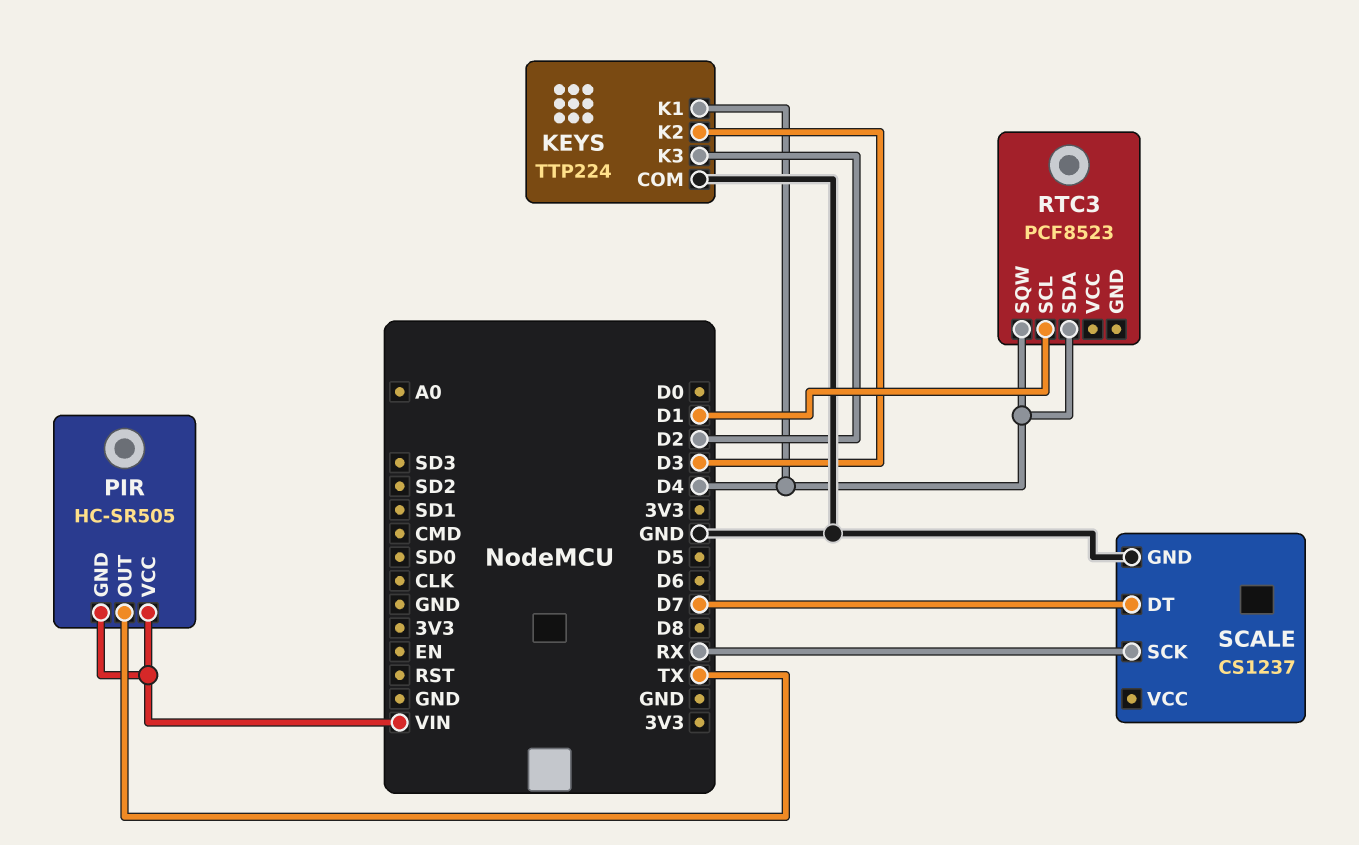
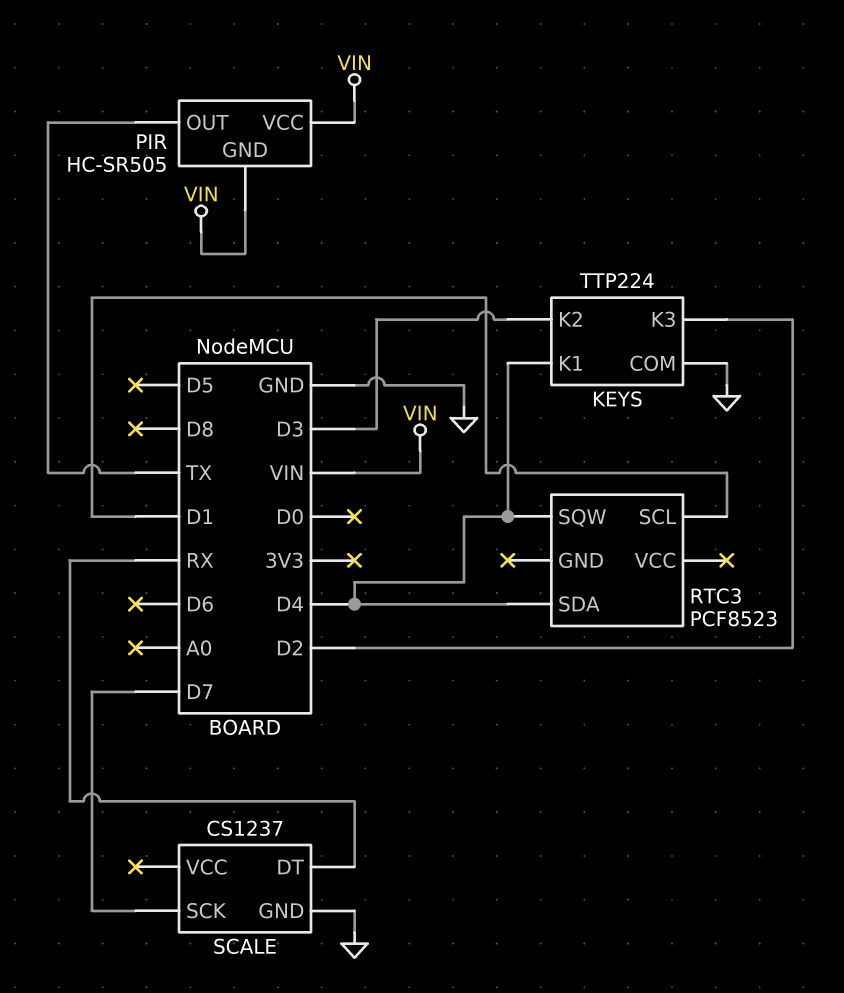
SCALE pin DT: D7 -> RX
SCALE pin SCK: RX -> D7

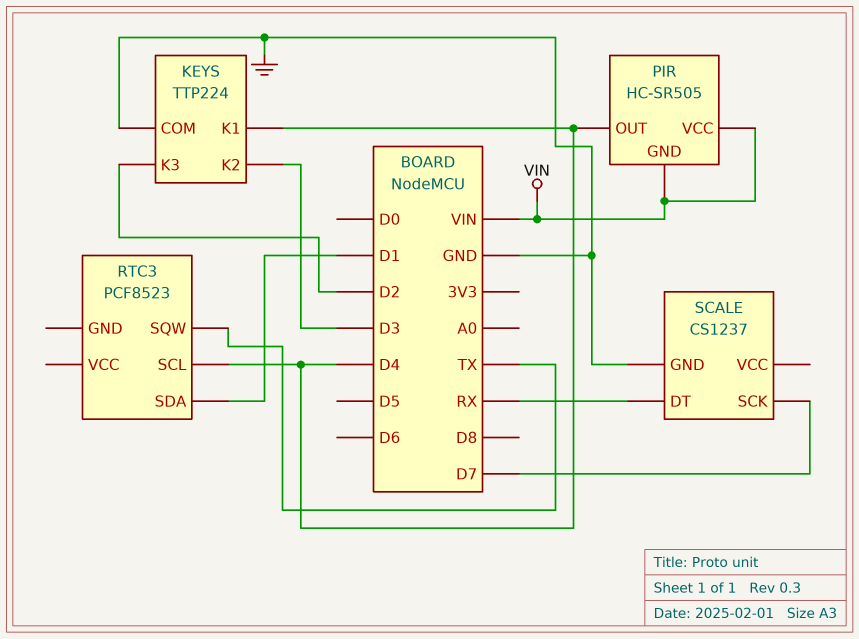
PIR pin OUT: TX -> D4
RTC3 pin SCL: D1 -> D4
RTC3 pin SDA: D4 -> D1
RTC3 pin SQW: D4 -> TX

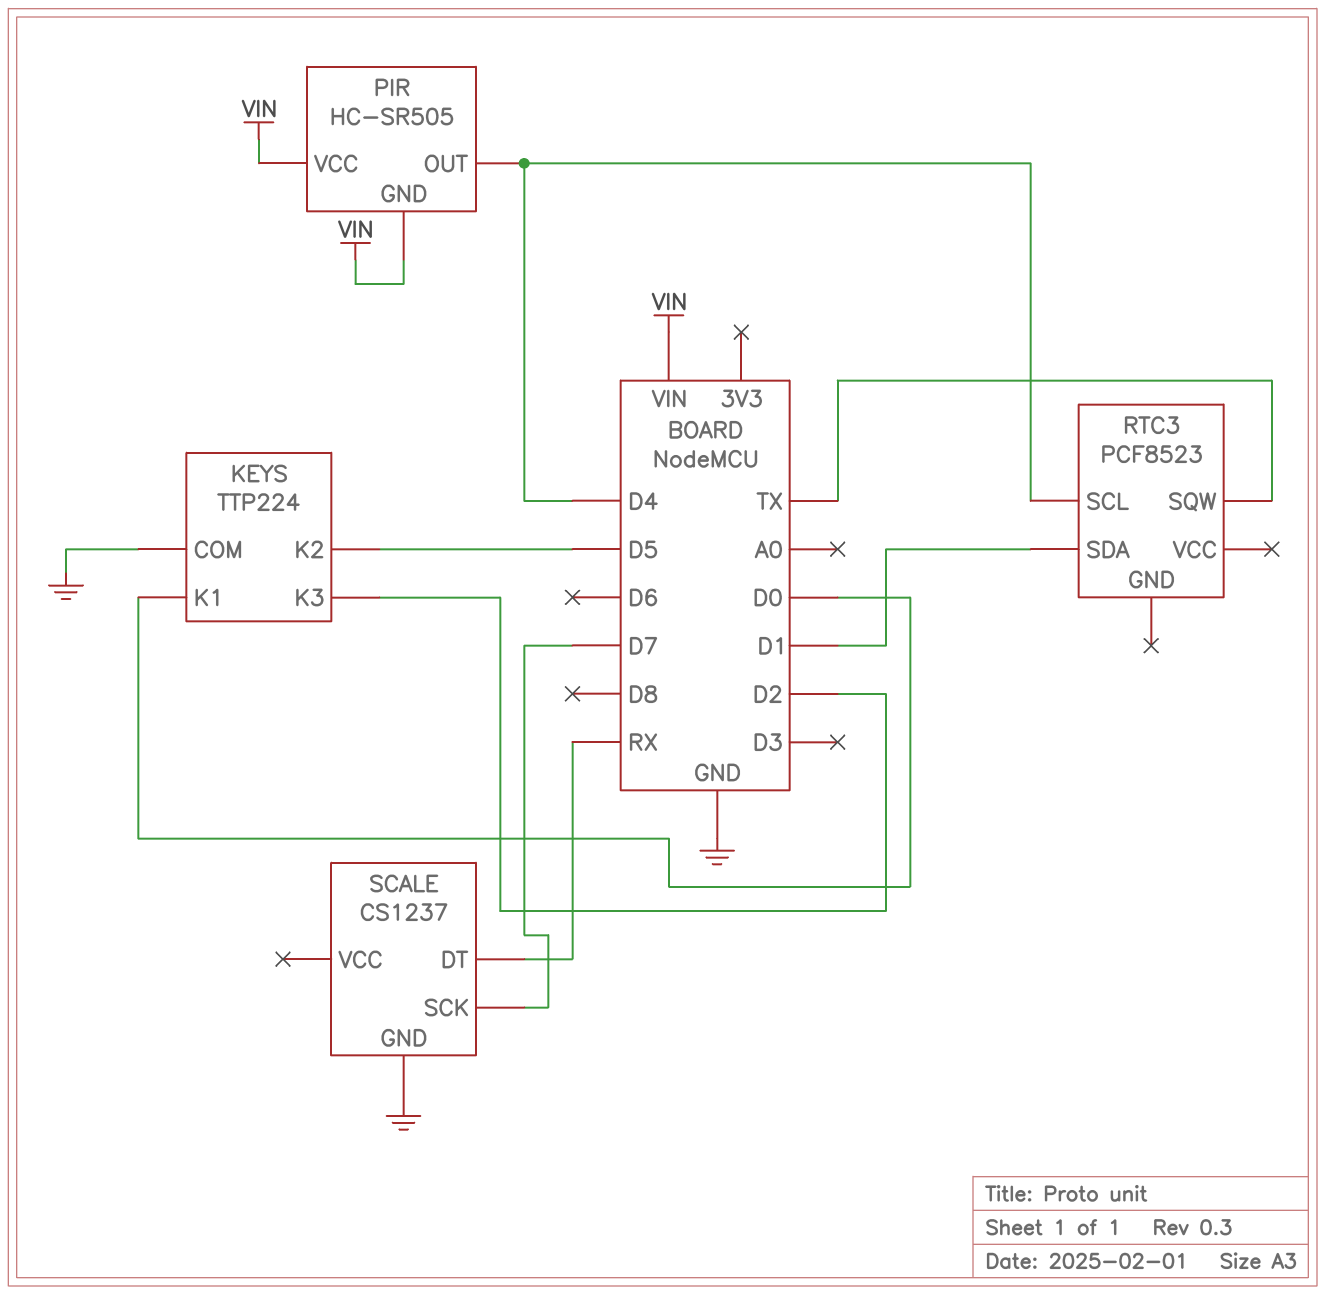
KEYS pin K1: D4 -> D0
KEYS pin K2: D3 -> D5

